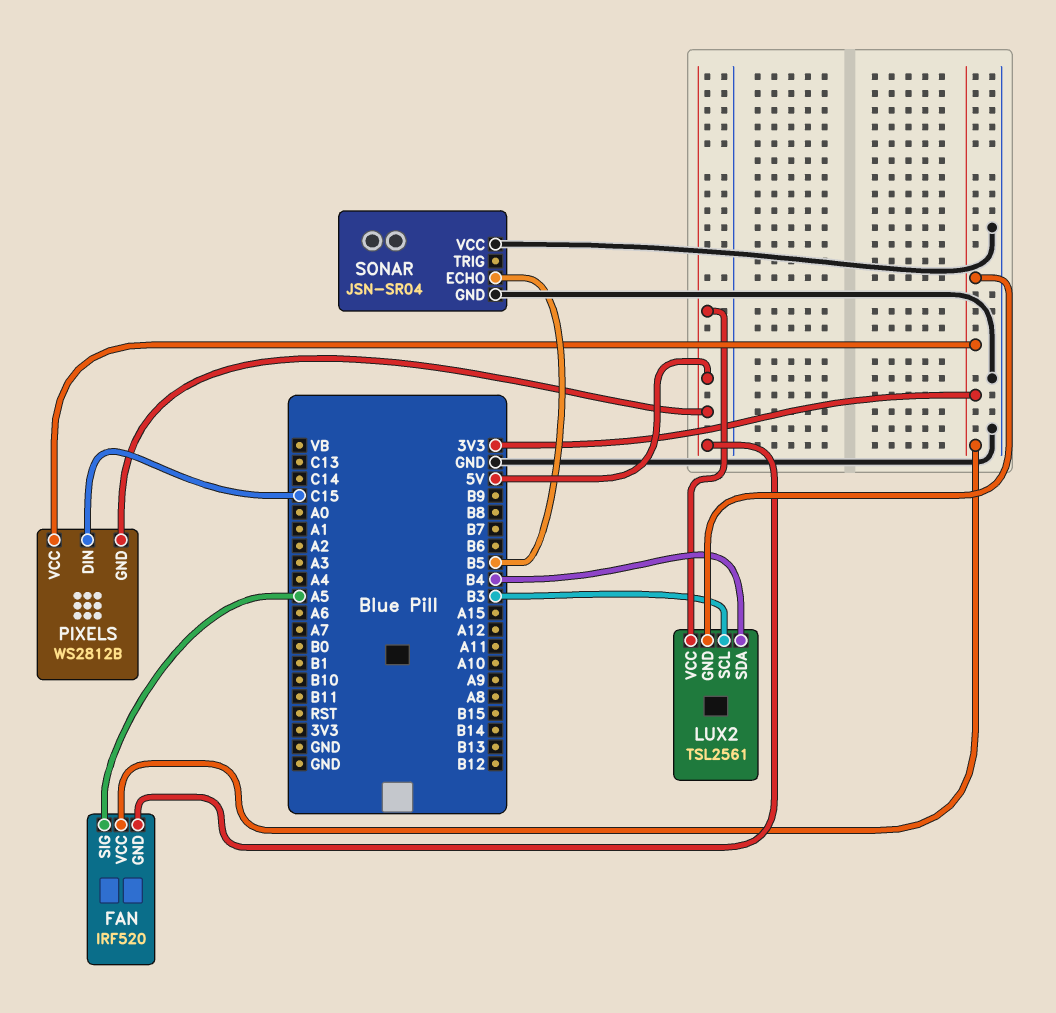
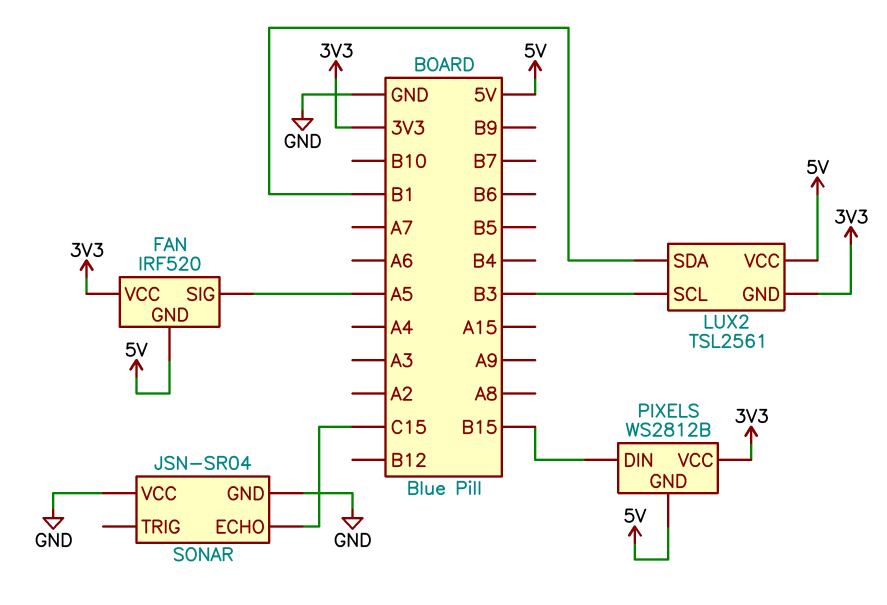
LUX2 pin SDA: B4 -> B1
PIXELS pin DIN: C15 -> B15
SONAR pin ECHO: B5 -> C15

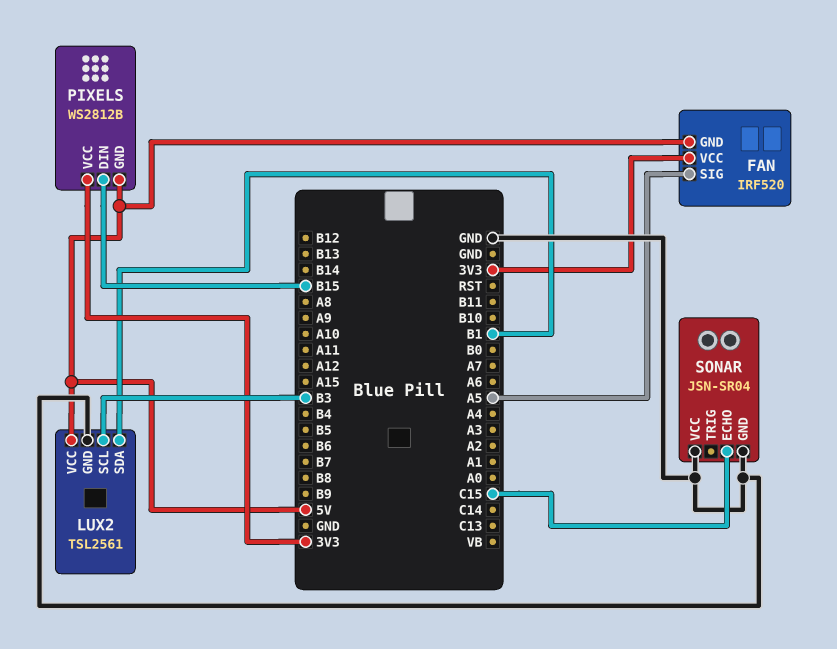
LUX2 pin GND: 3V3 -> GND

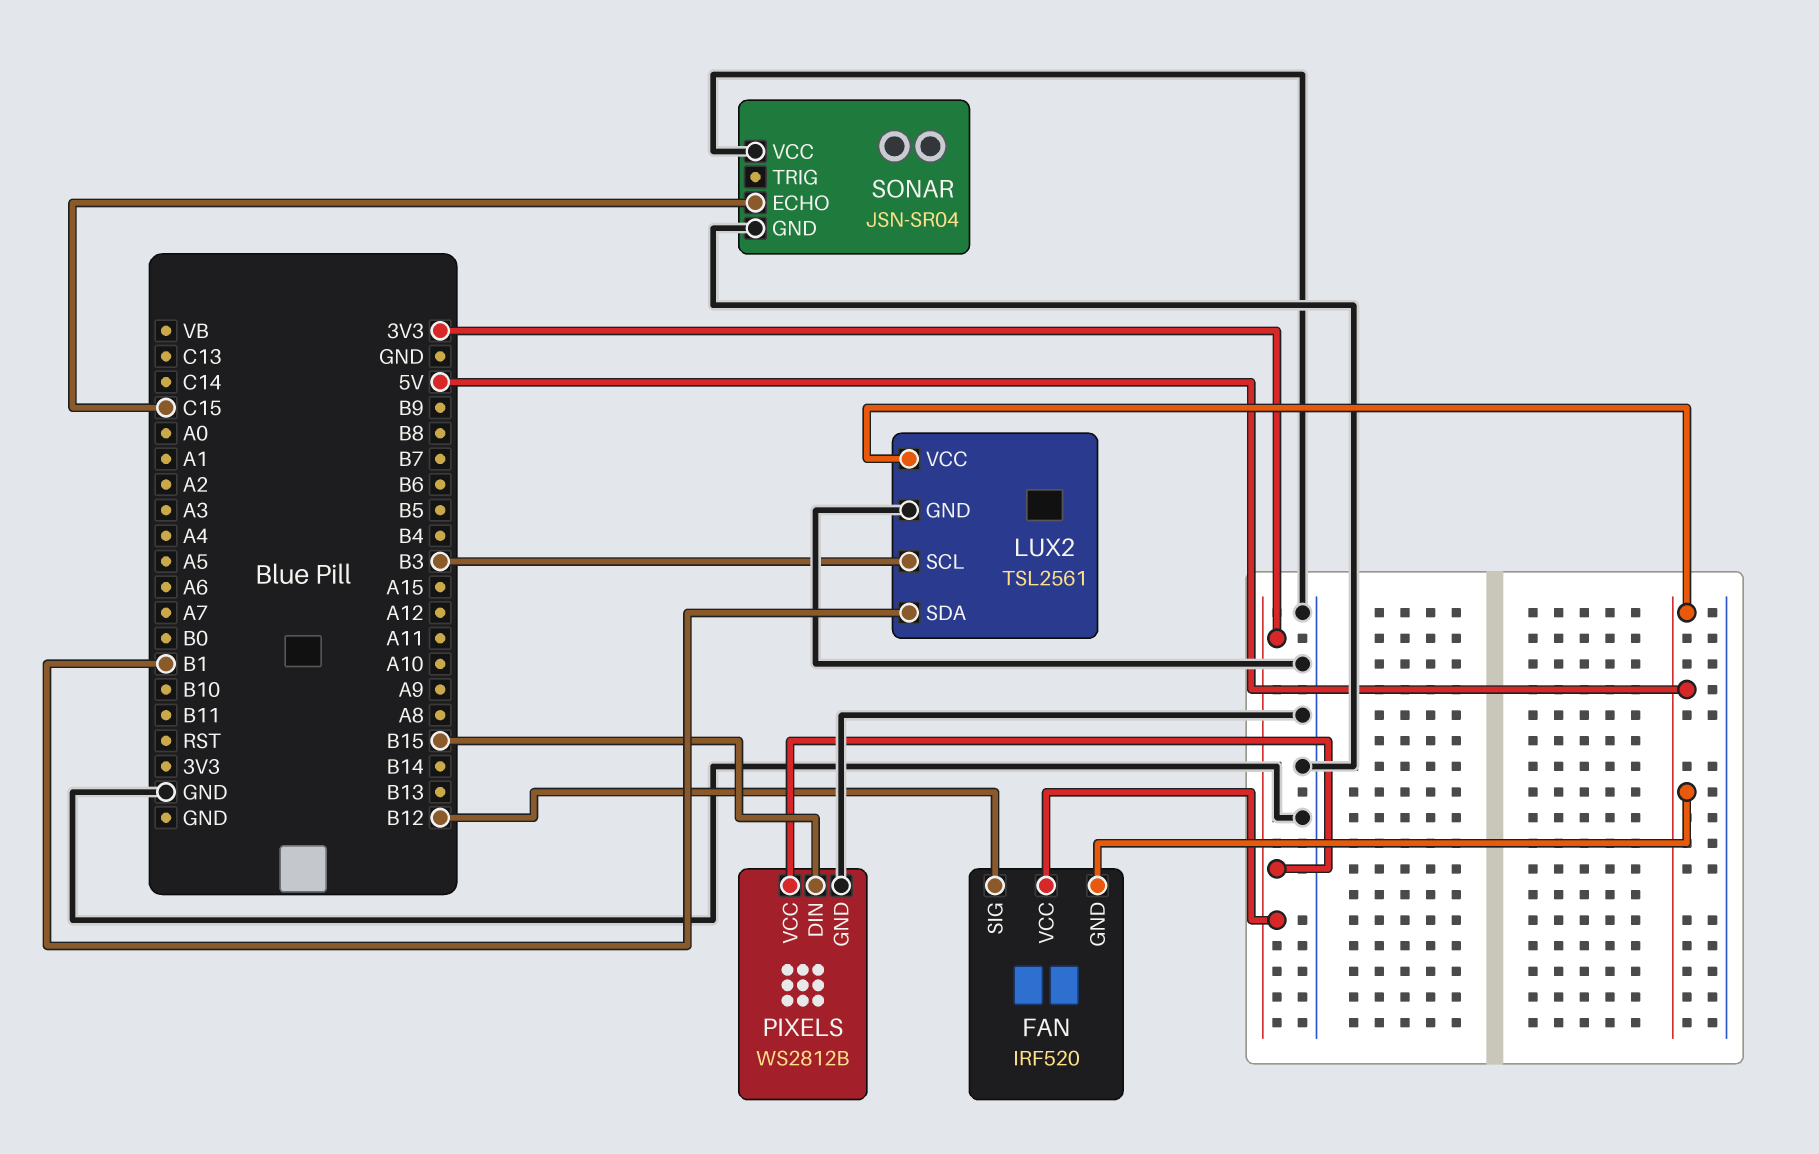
FAN pin SIG: A5 -> B12
PIXELS pin GND: 5V -> GND

